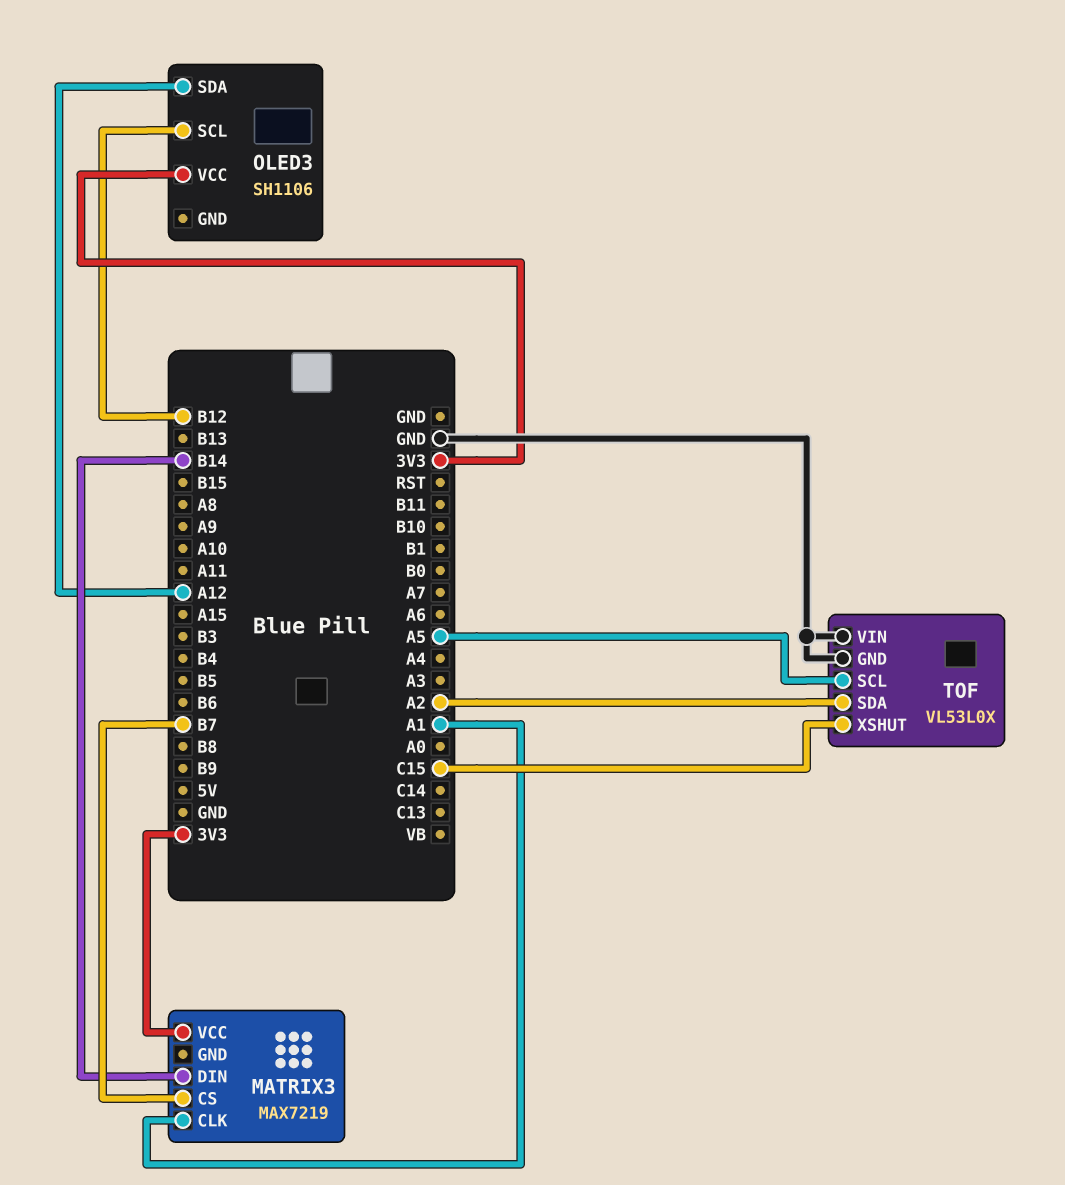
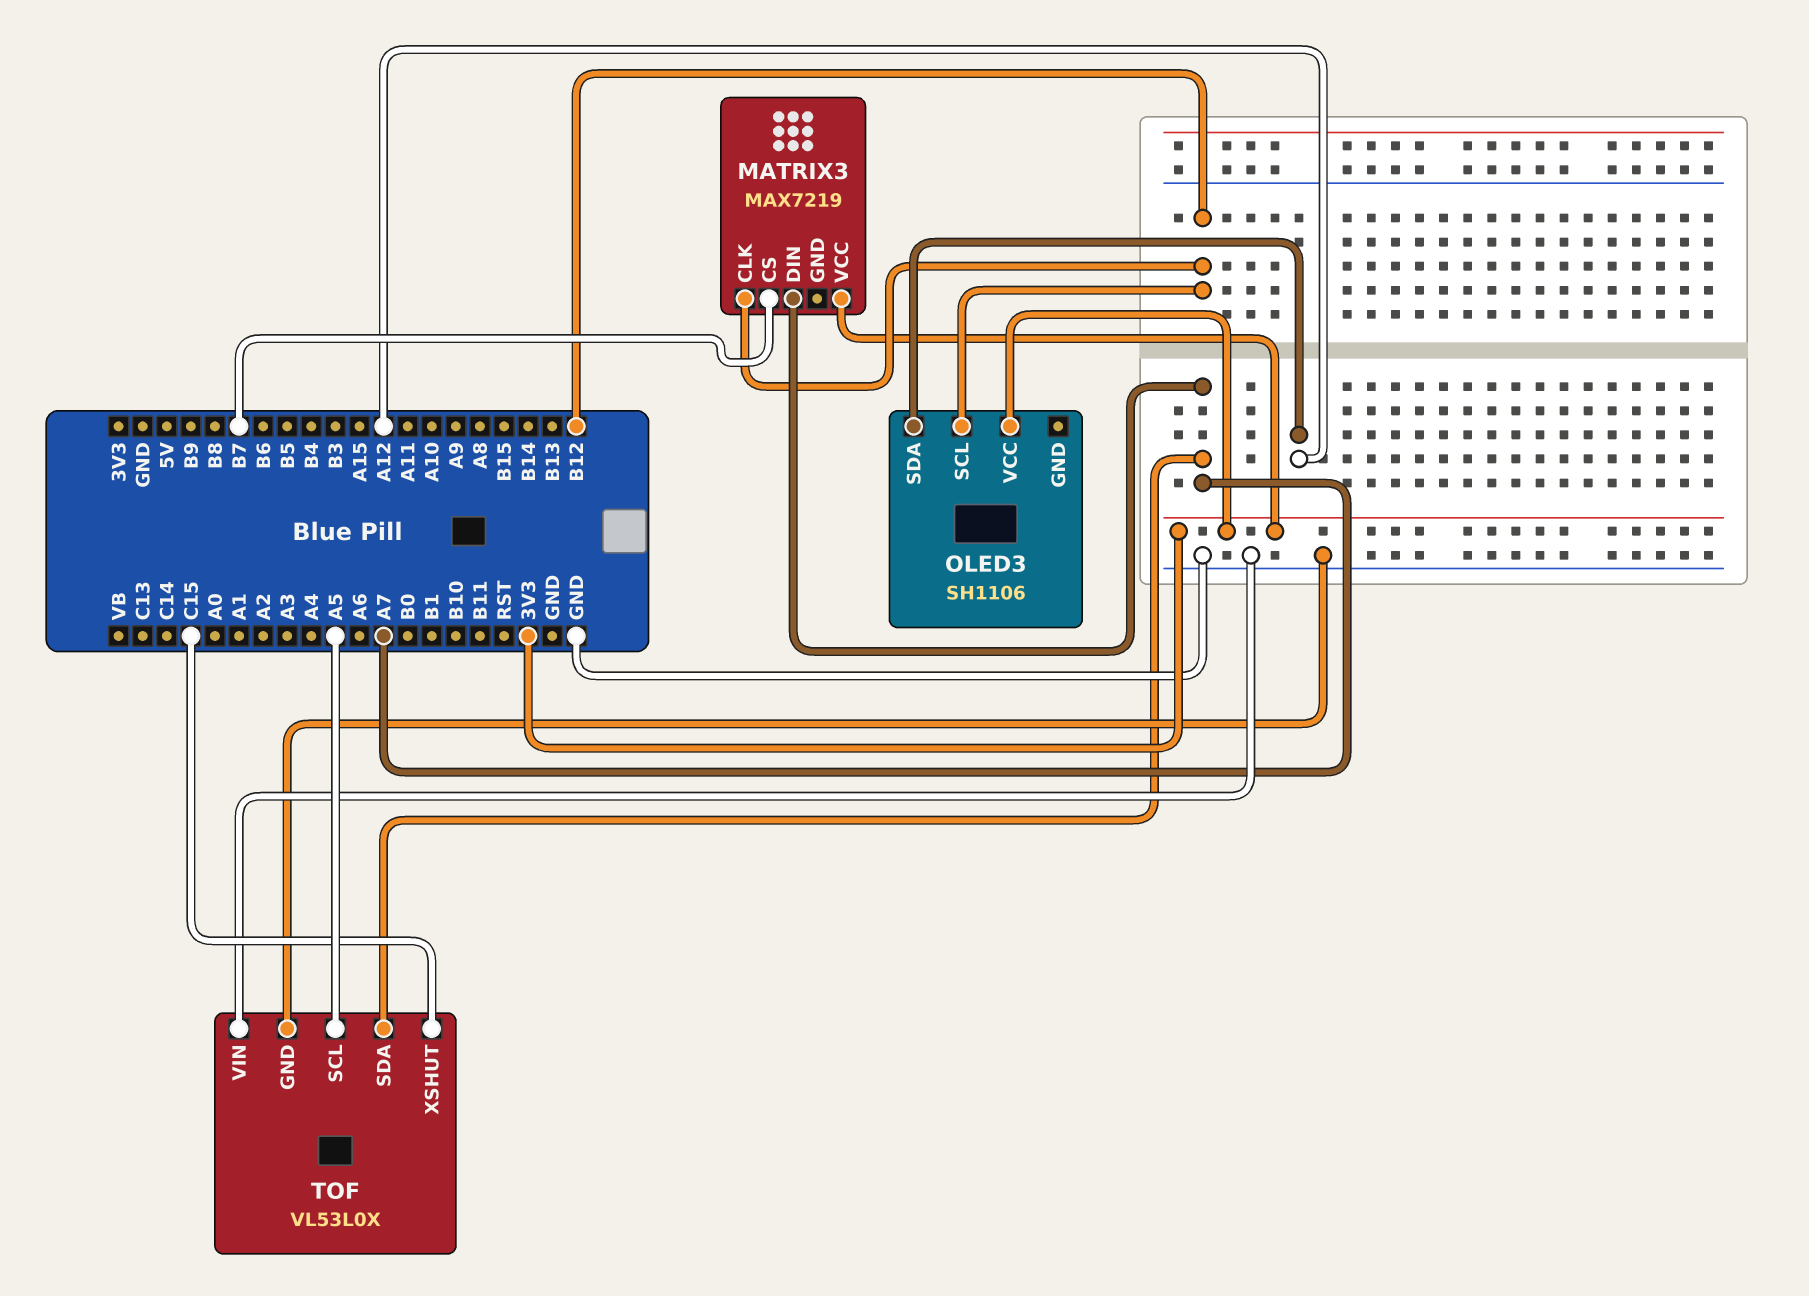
MATRIX3 pin CLK: A1 -> B12
MATRIX3 pin DIN: B14 -> A7
TOF pin SDA: A2 -> A7

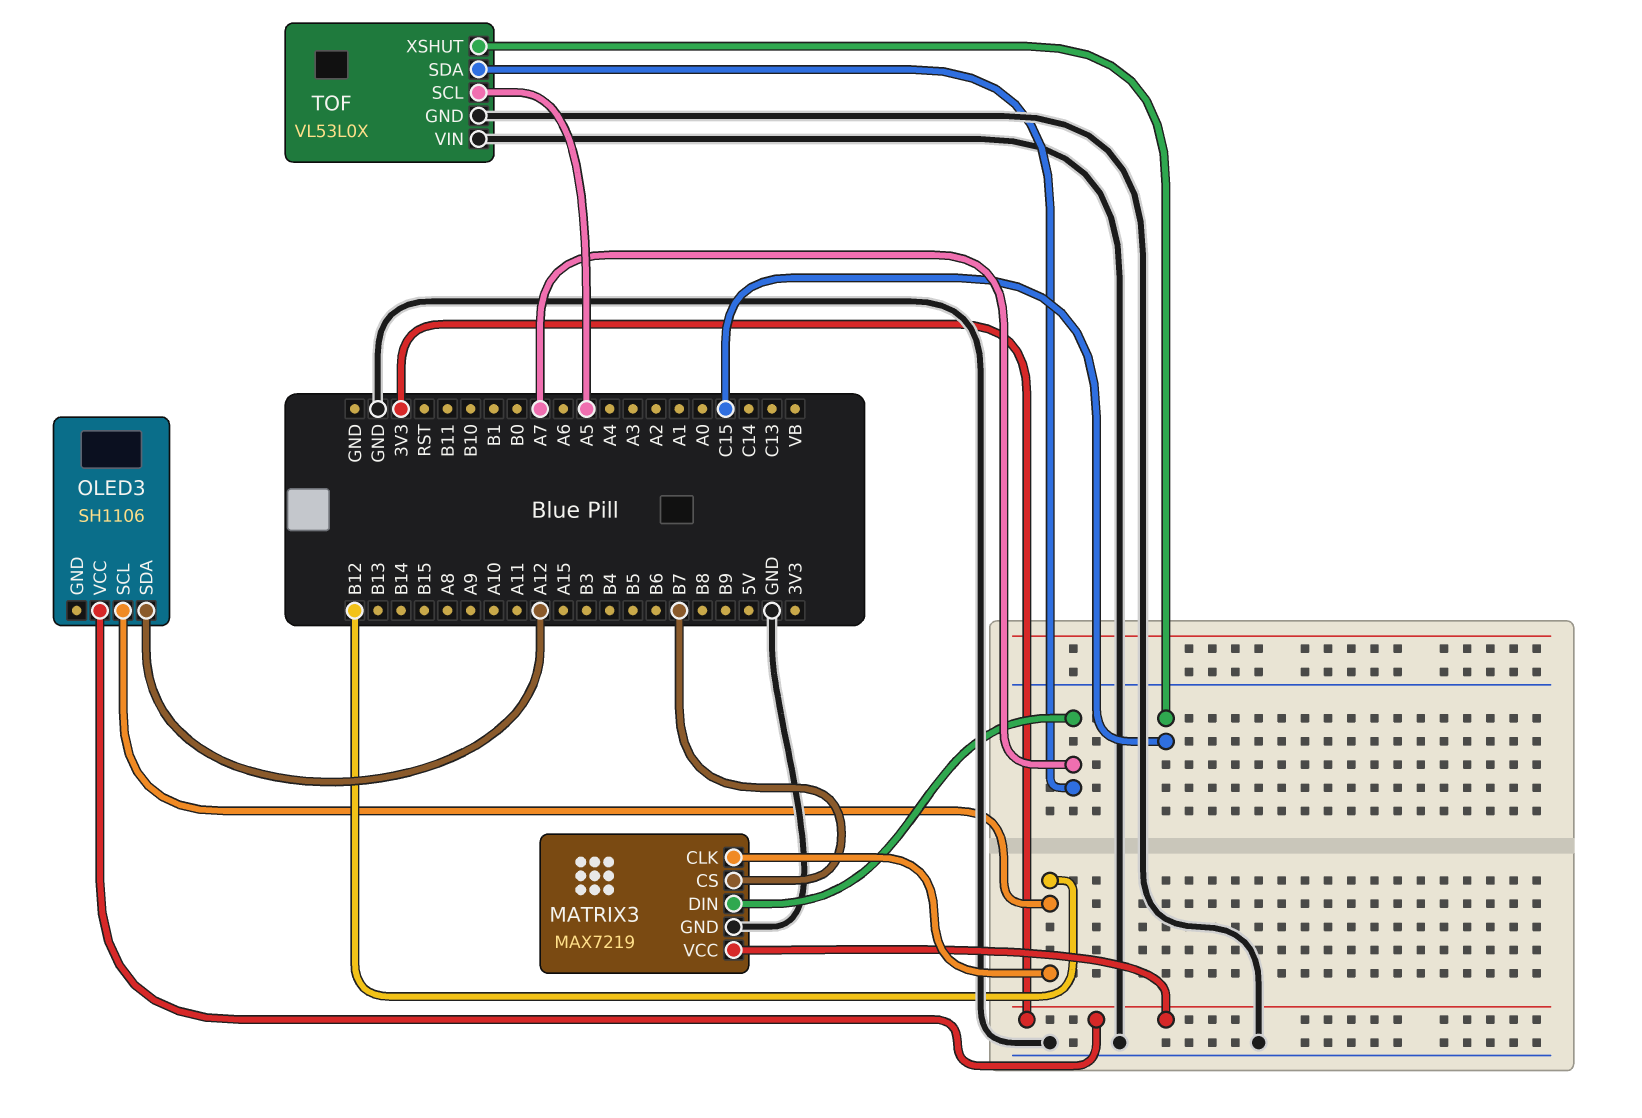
MATRIX3 pin GND: none -> GND

